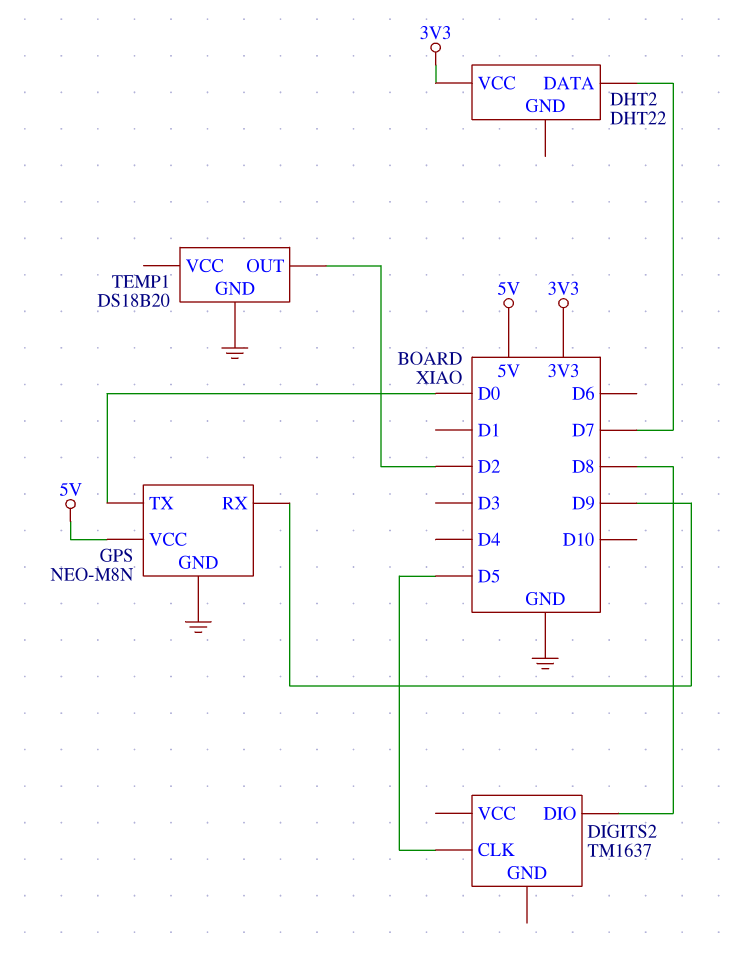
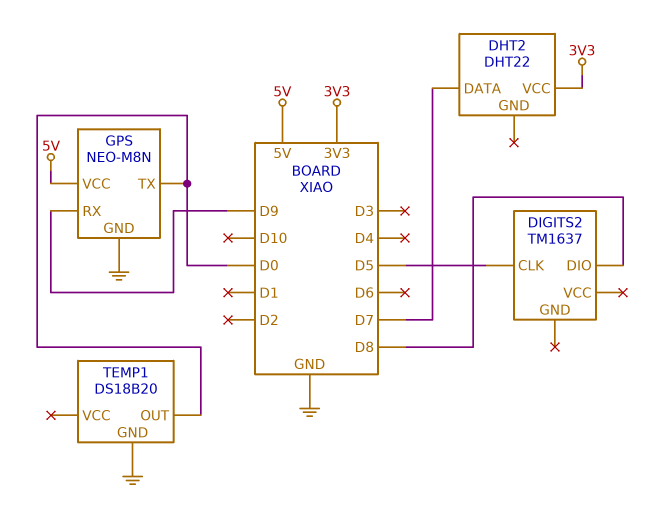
TEMP1 pin OUT: D2 -> D0

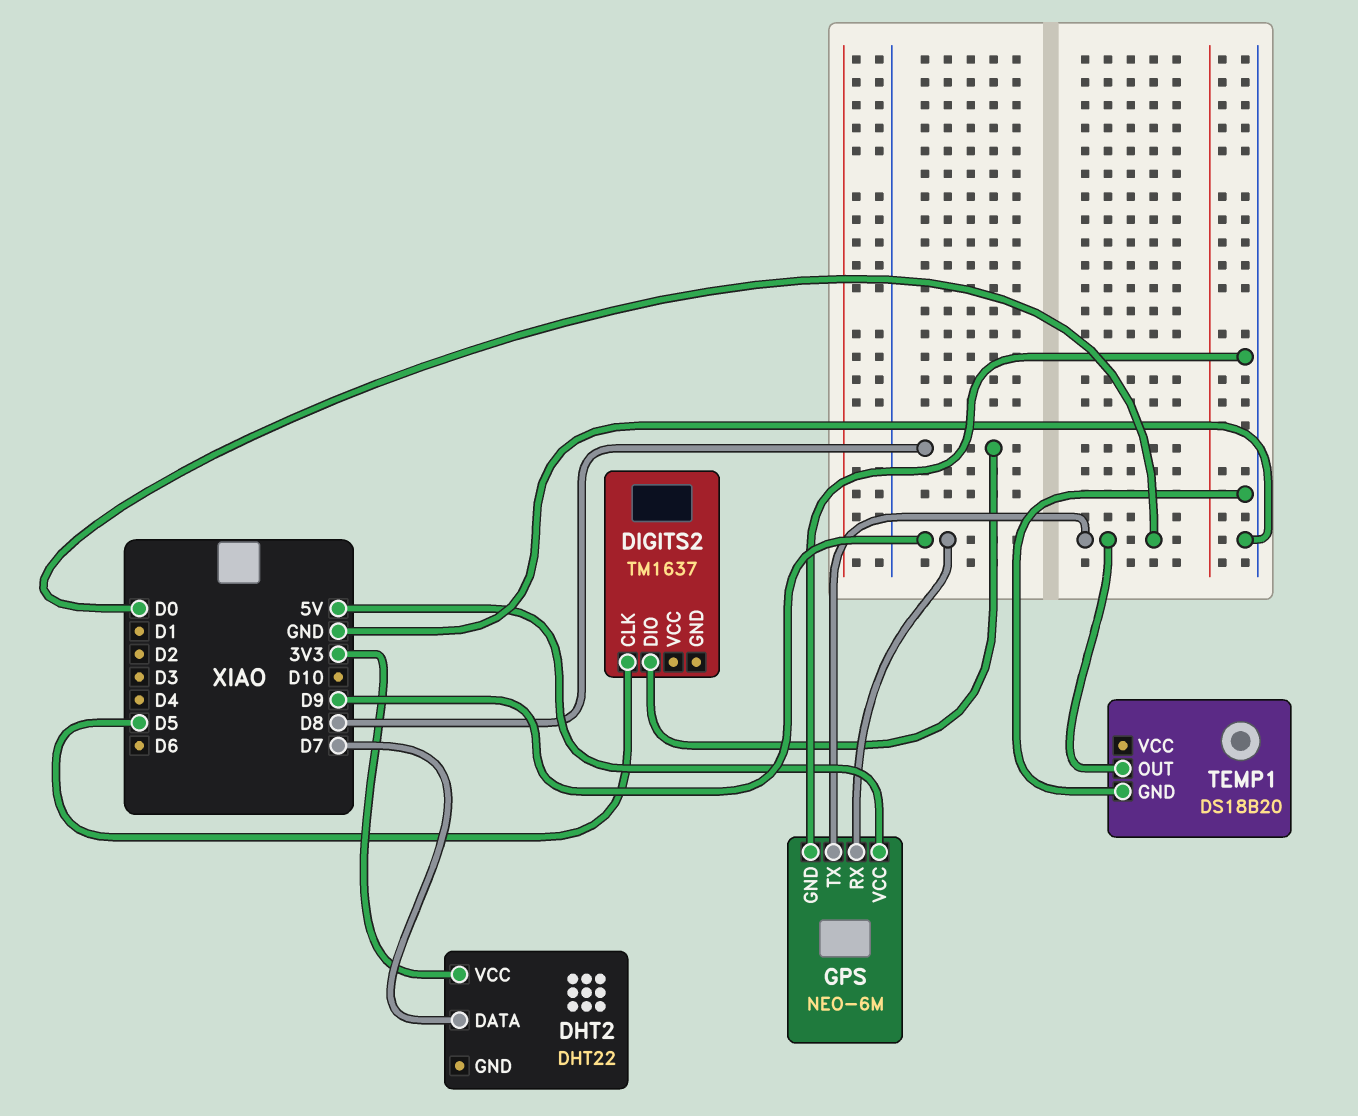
GPS: NEO-M8N -> NEO-6M

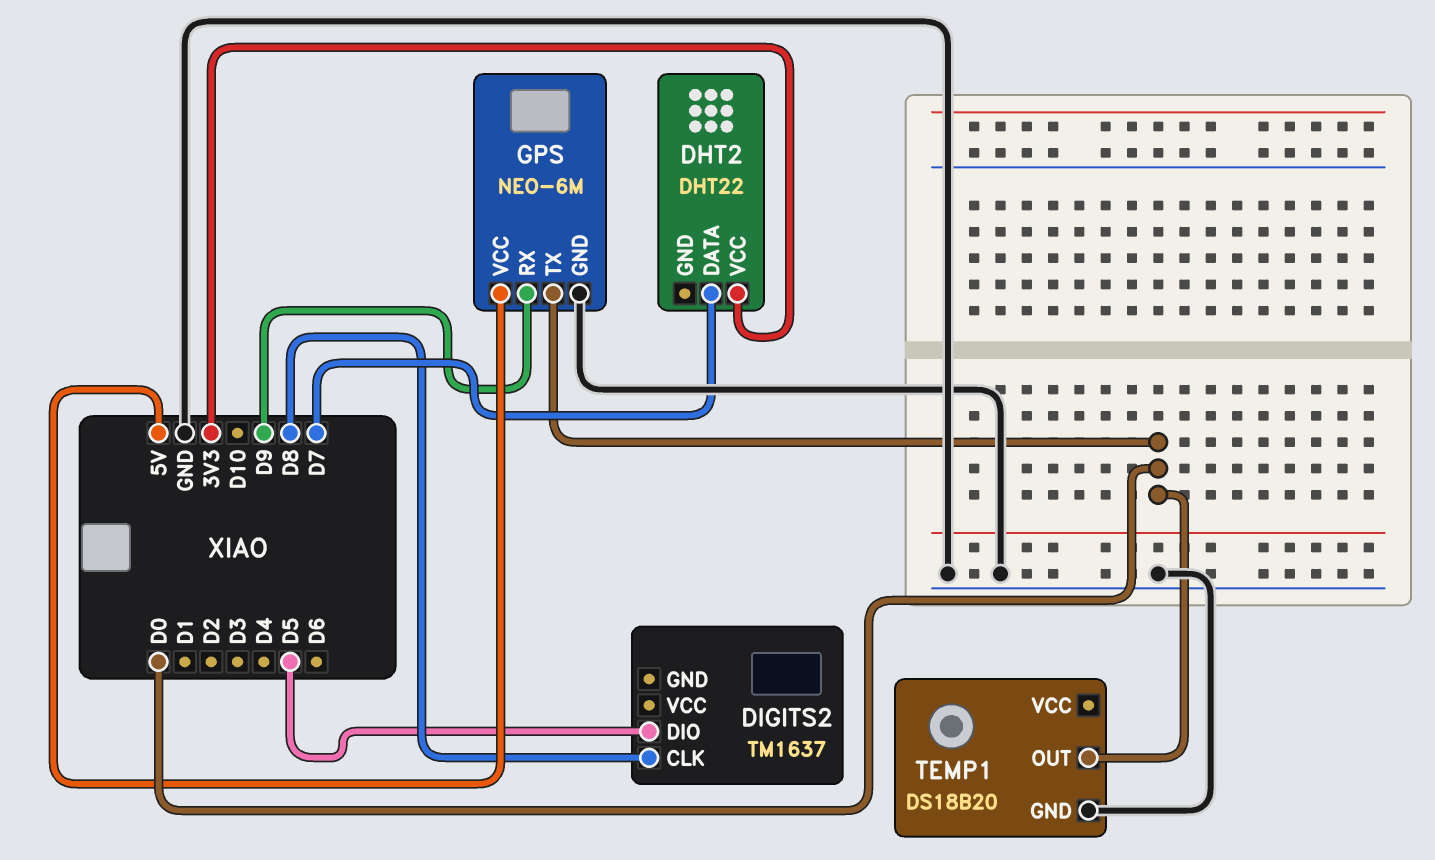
DIGITS2 pin CLK: D5 -> D8
DIGITS2 pin DIO: D8 -> D5

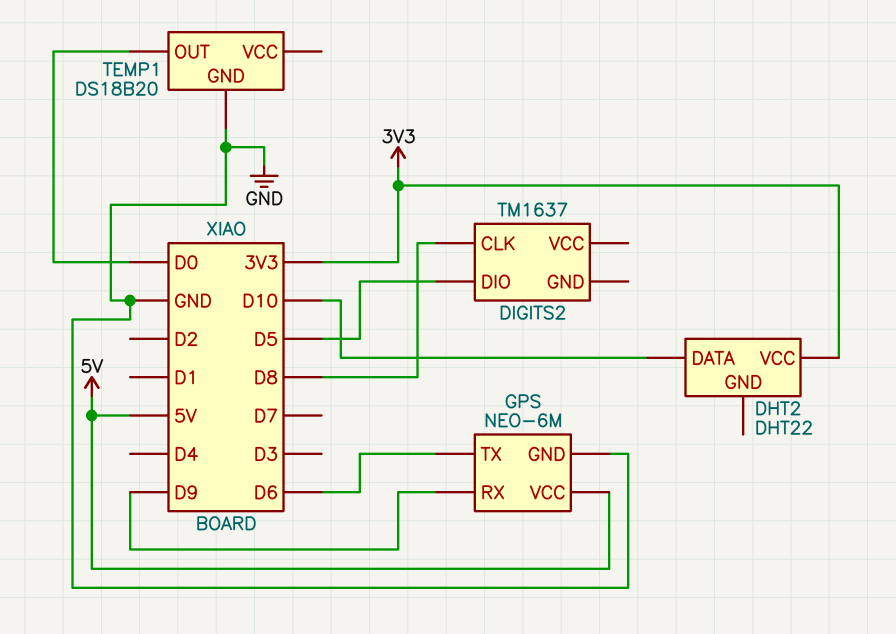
DHT2 pin DATA: D7 -> D10
GPS pin TX: D0 -> D6

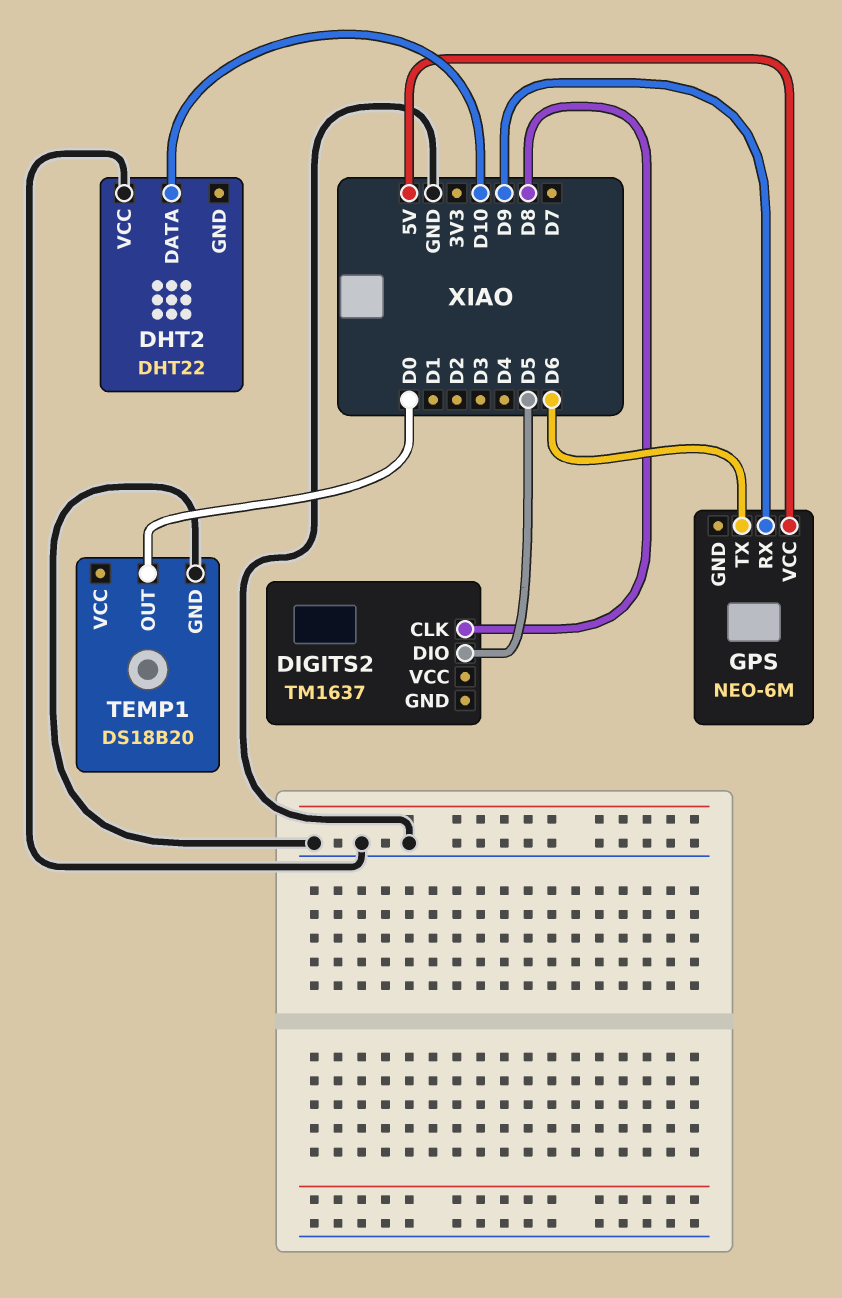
DHT2 pin VCC: 3V3 -> GND
GPS pin GND: GND -> none

